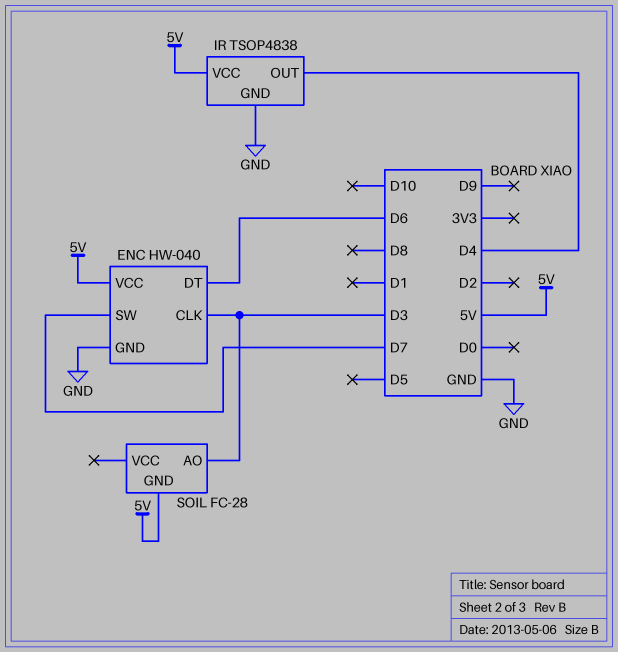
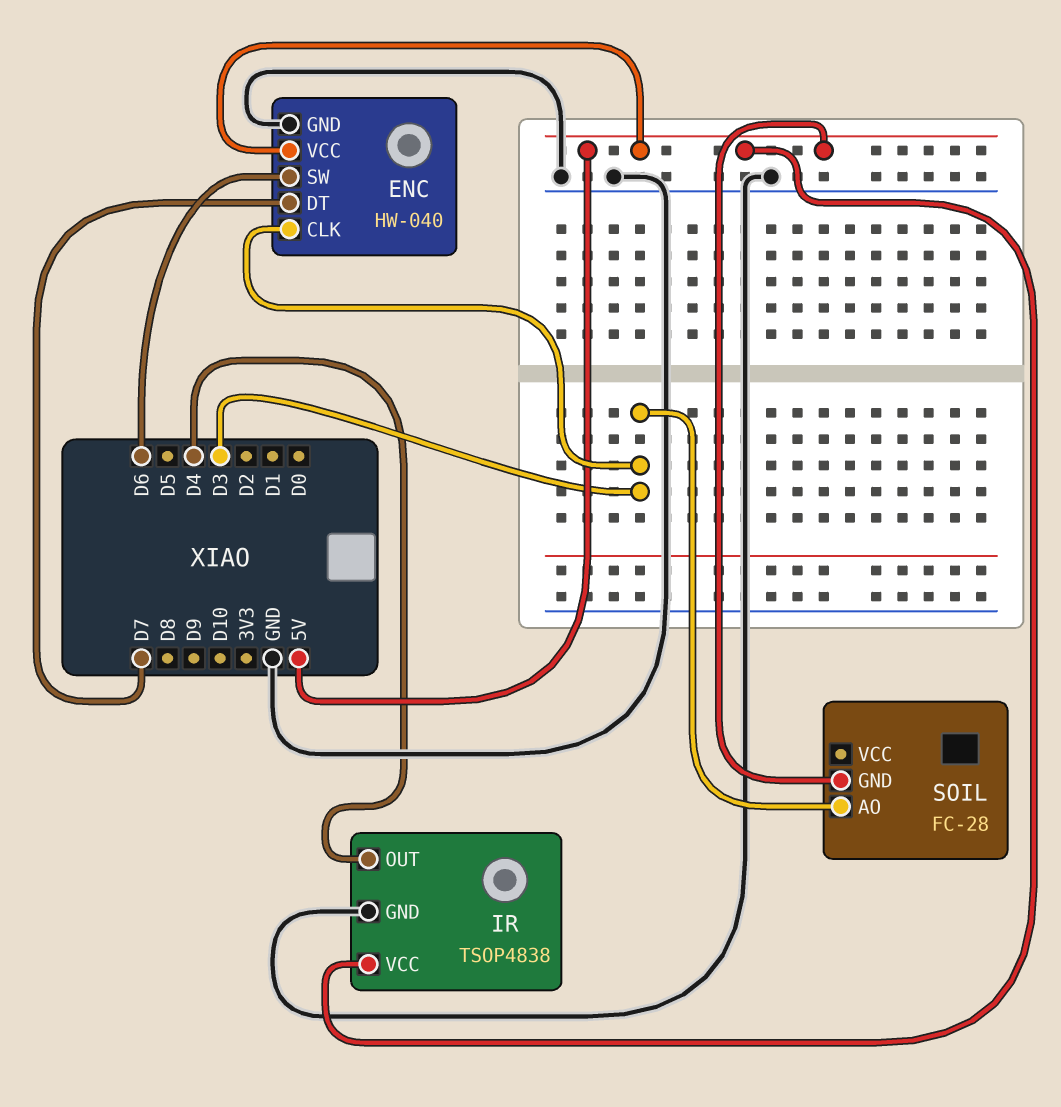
ENC pin DT: D6 -> D7
ENC pin SW: D7 -> D6

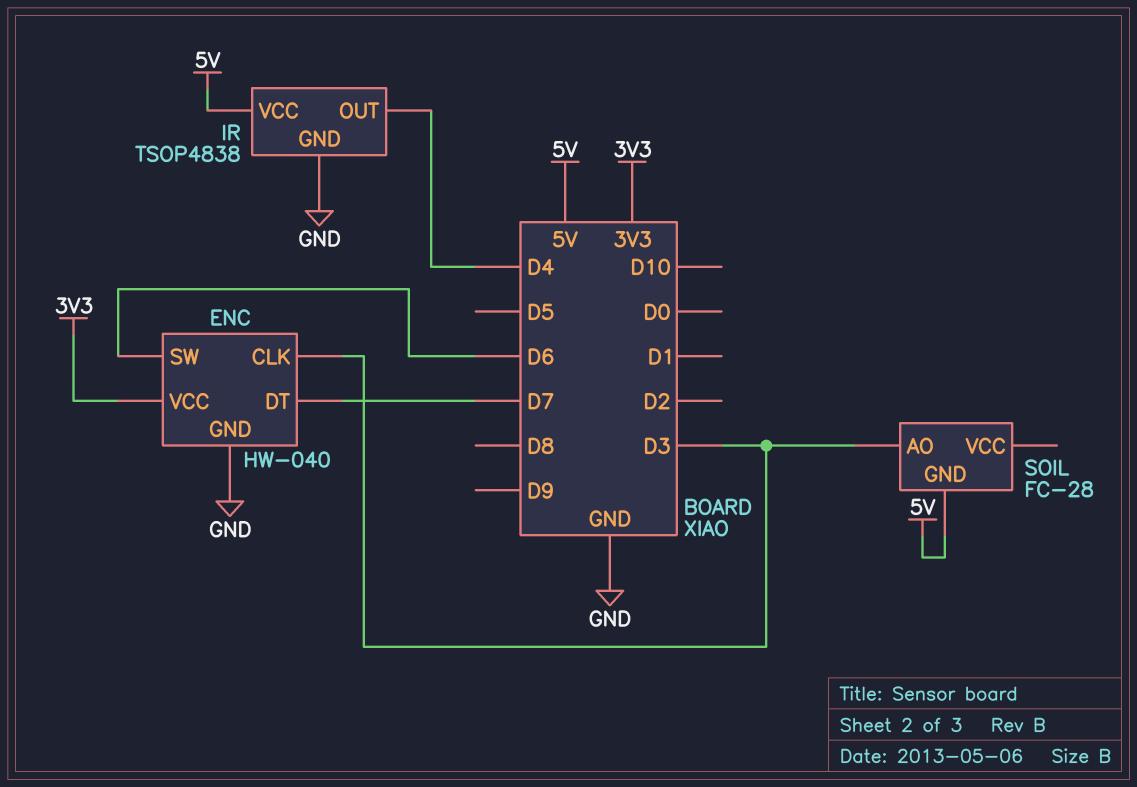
ENC pin VCC: 5V -> 3V3

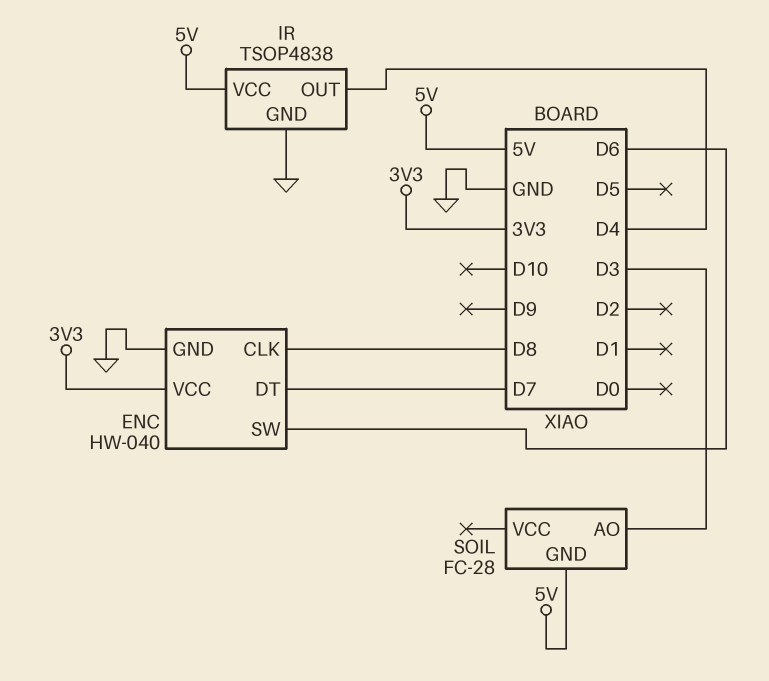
ENC pin CLK: D3 -> D8

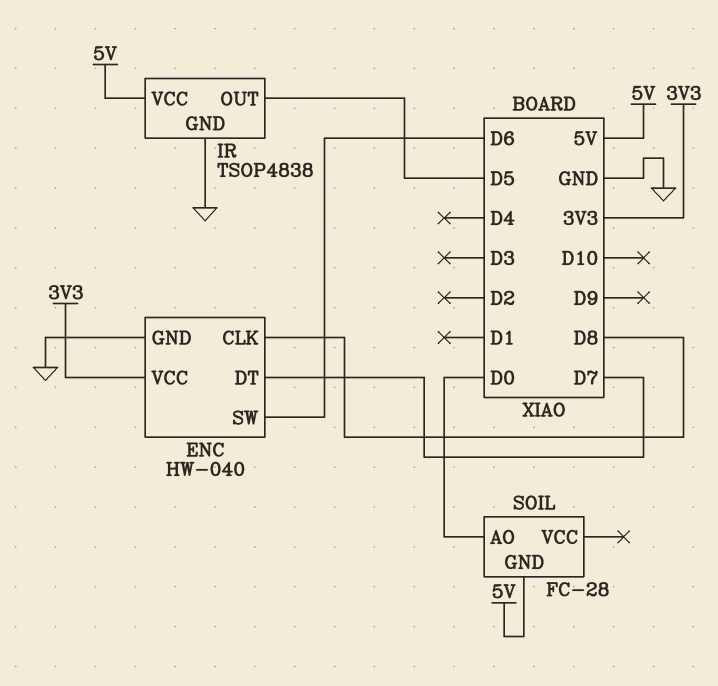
IR pin OUT: D4 -> D5
SOIL pin AO: D3 -> D0

